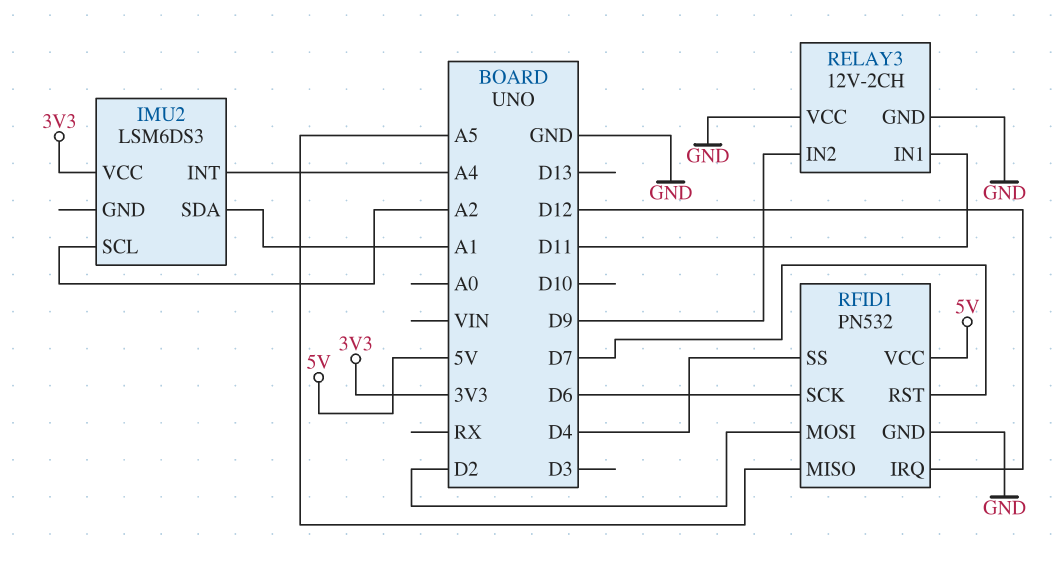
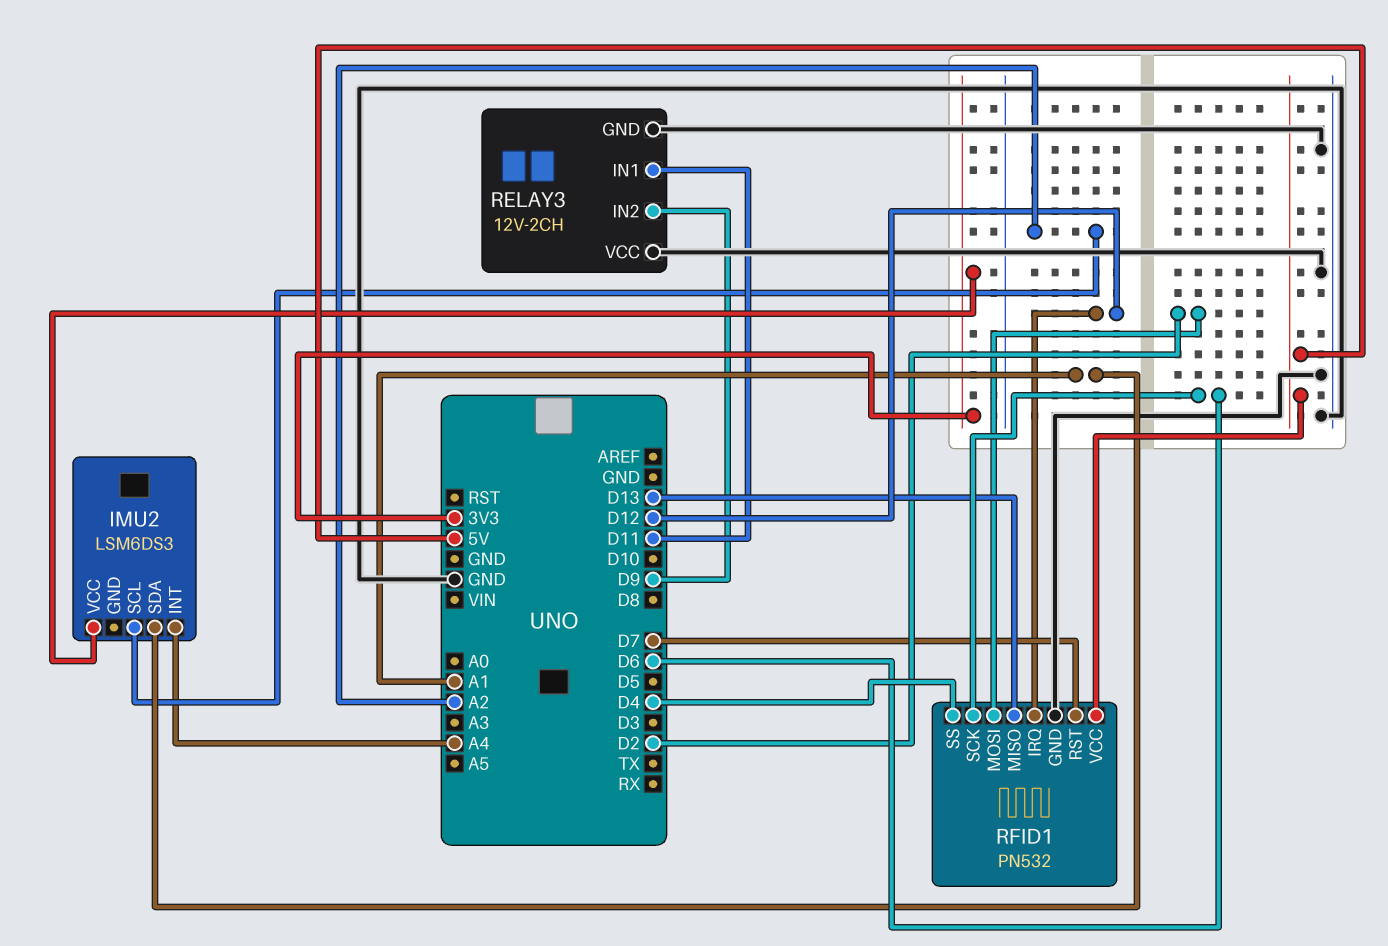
RFID1 pin MISO: A5 -> D13

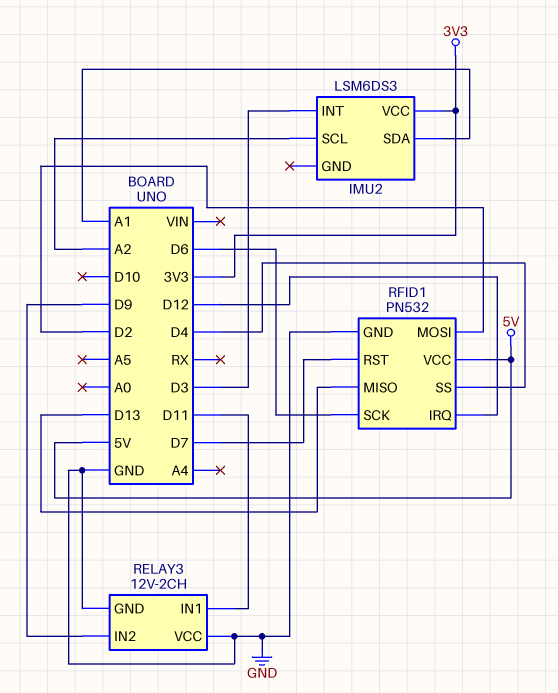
IMU2 pin INT: A4 -> D3

